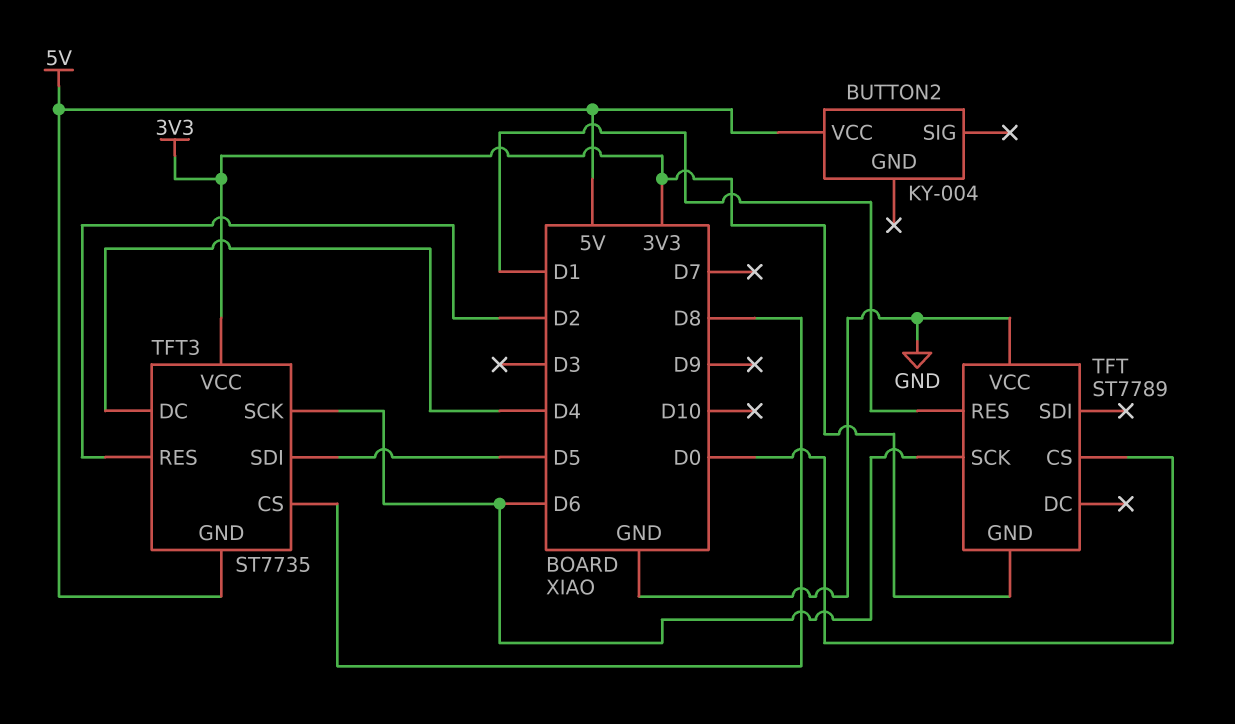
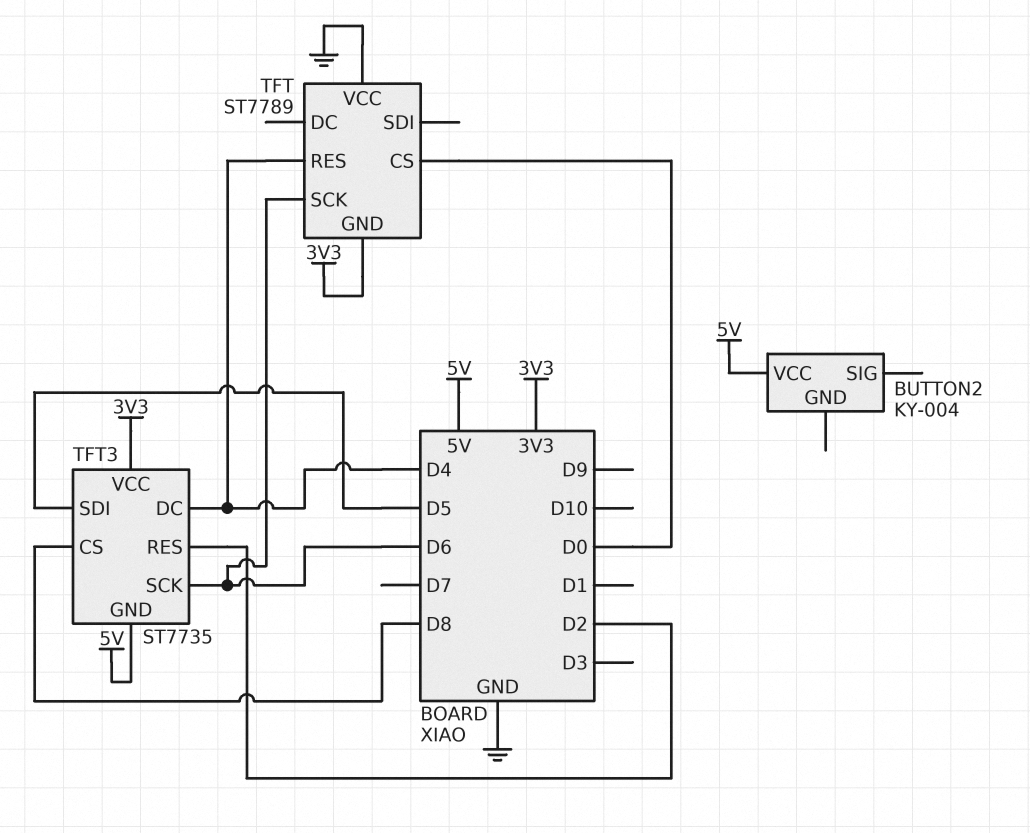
TFT pin RES: D1 -> D4

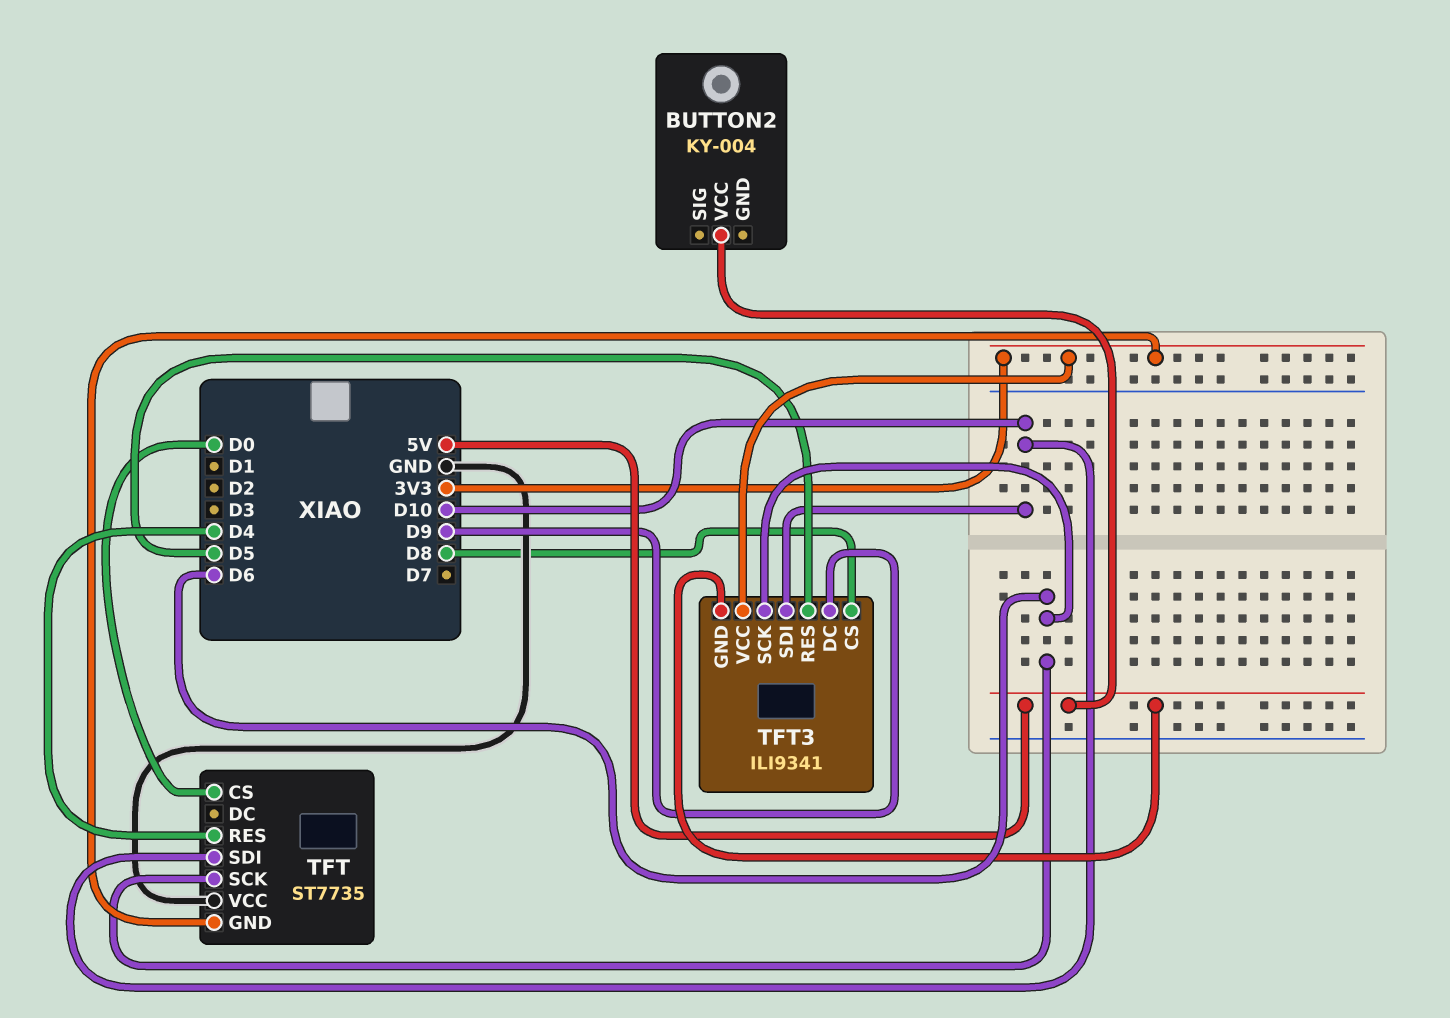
TFT: ST7789 -> ST7735
TFT pin SDI: none -> D10
TFT3: ST7735 -> ILI9341
TFT3 pin DC: D4 -> D9
TFT3 pin RES: D2 -> D5
TFT3 pin SDI: D5 -> D10

